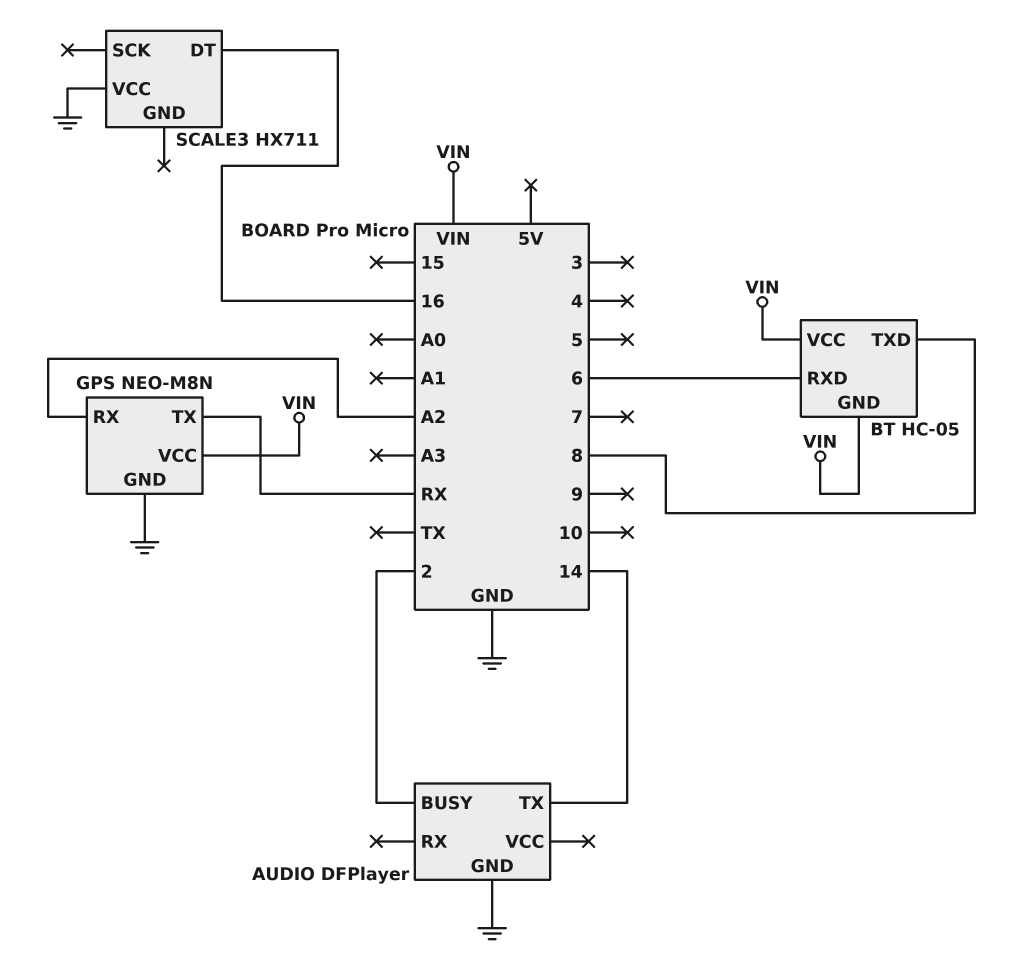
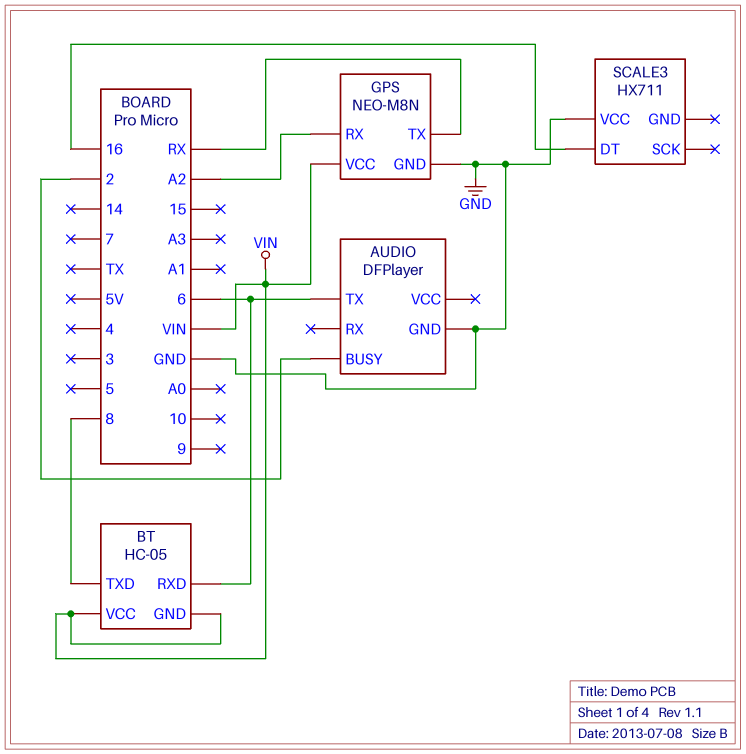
AUDIO pin TX: 14 -> 6

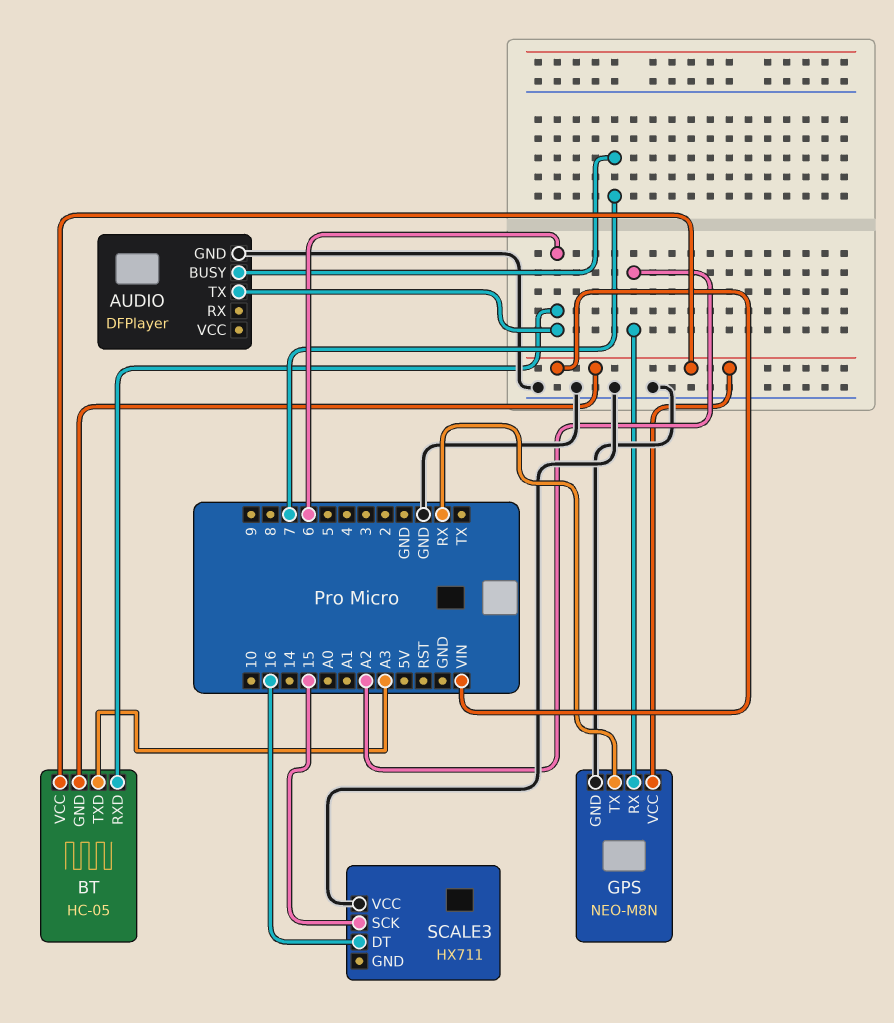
AUDIO pin BUSY: 2 -> 7
BT pin TXD: 8 -> A3
SCALE3 pin SCK: none -> 15

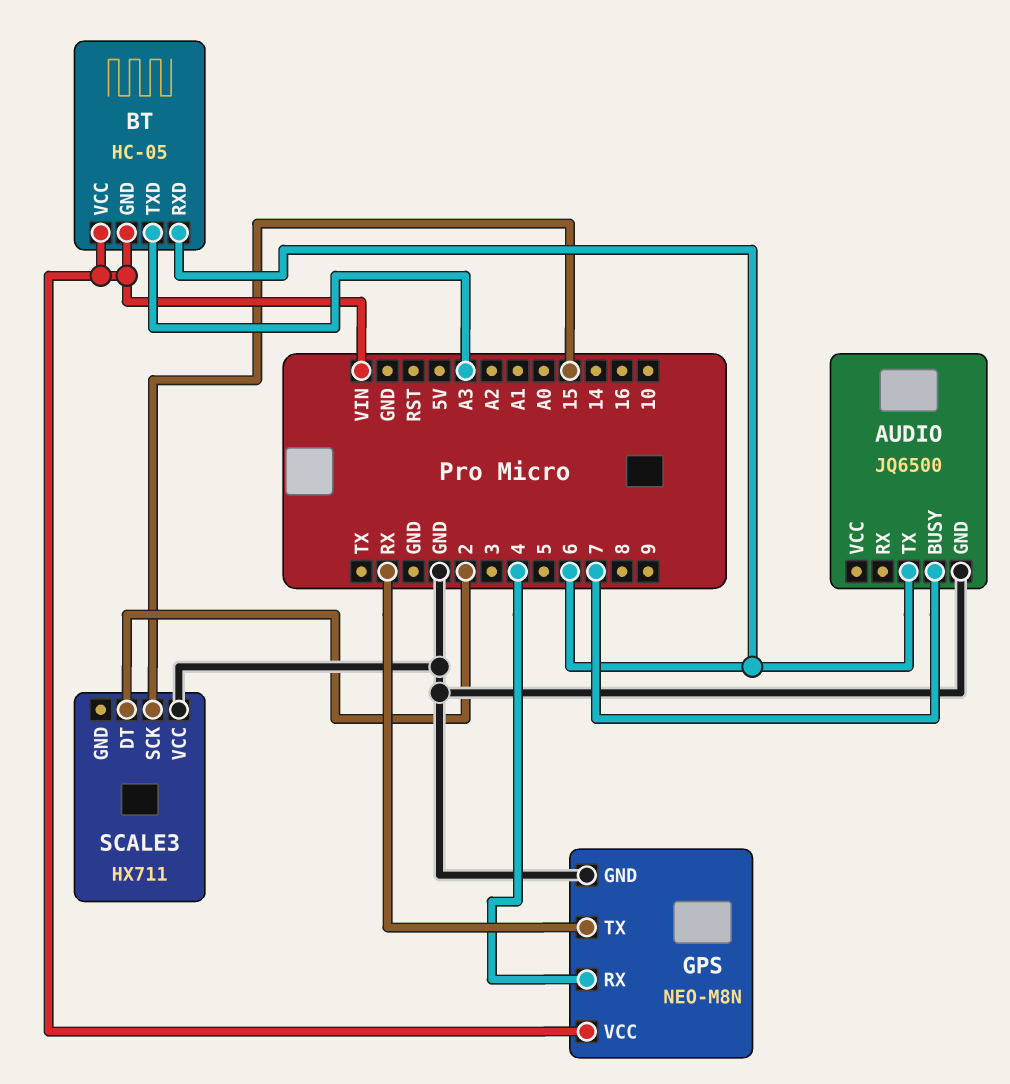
AUDIO: DFPlayer -> JQ6500
GPS pin RX: A2 -> 4
SCALE3 pin DT: 16 -> 2

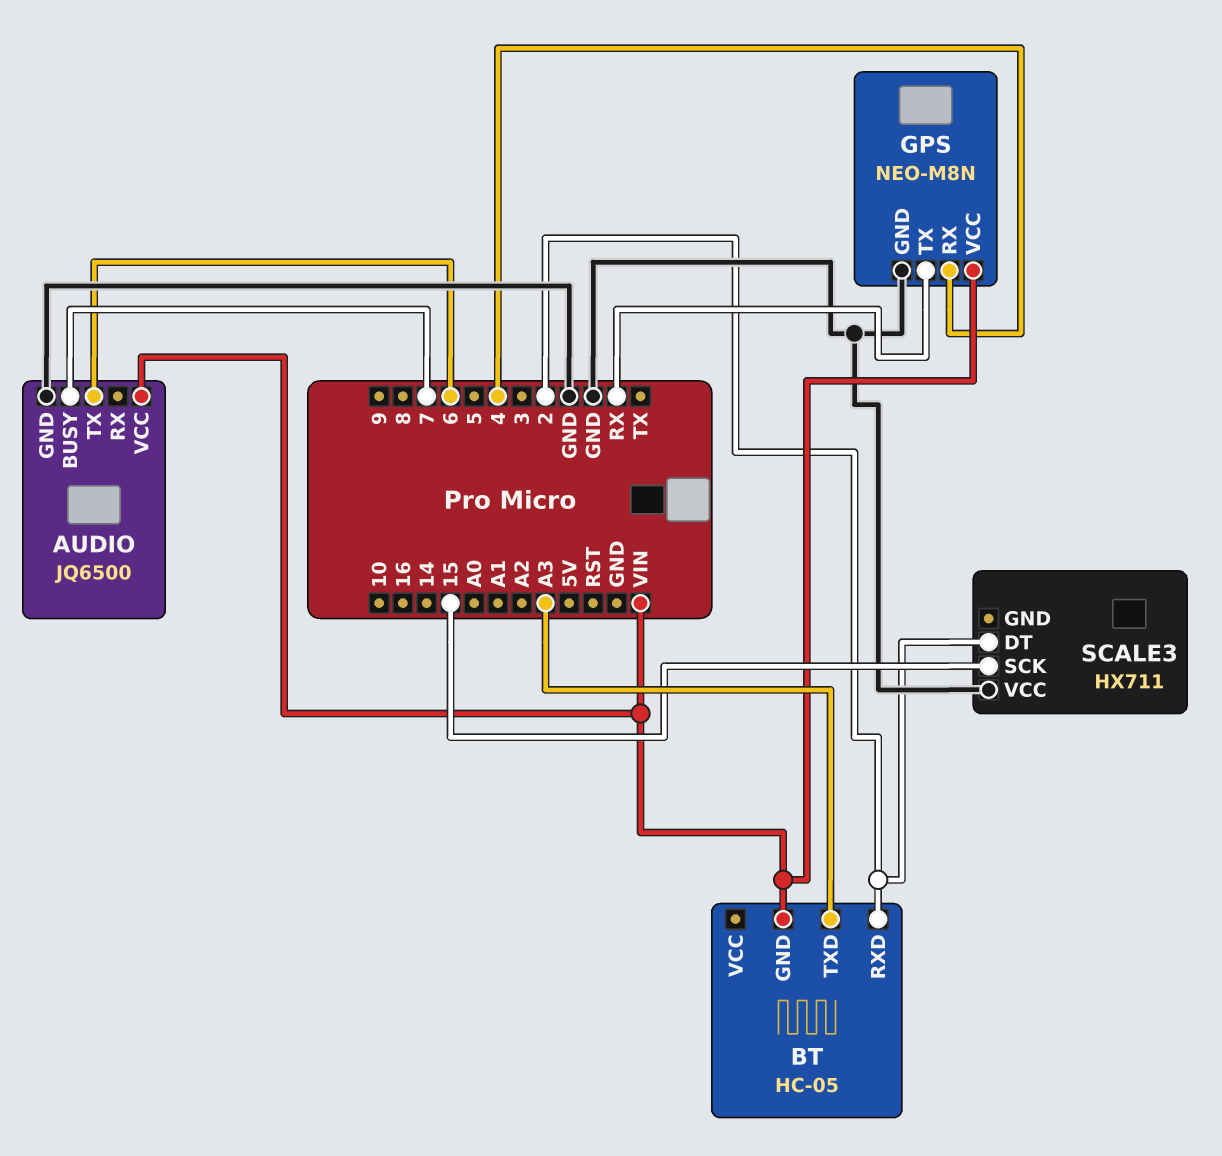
AUDIO pin VCC: none -> VIN
BT pin RXD: 6 -> 2
BT pin VCC: VIN -> none

